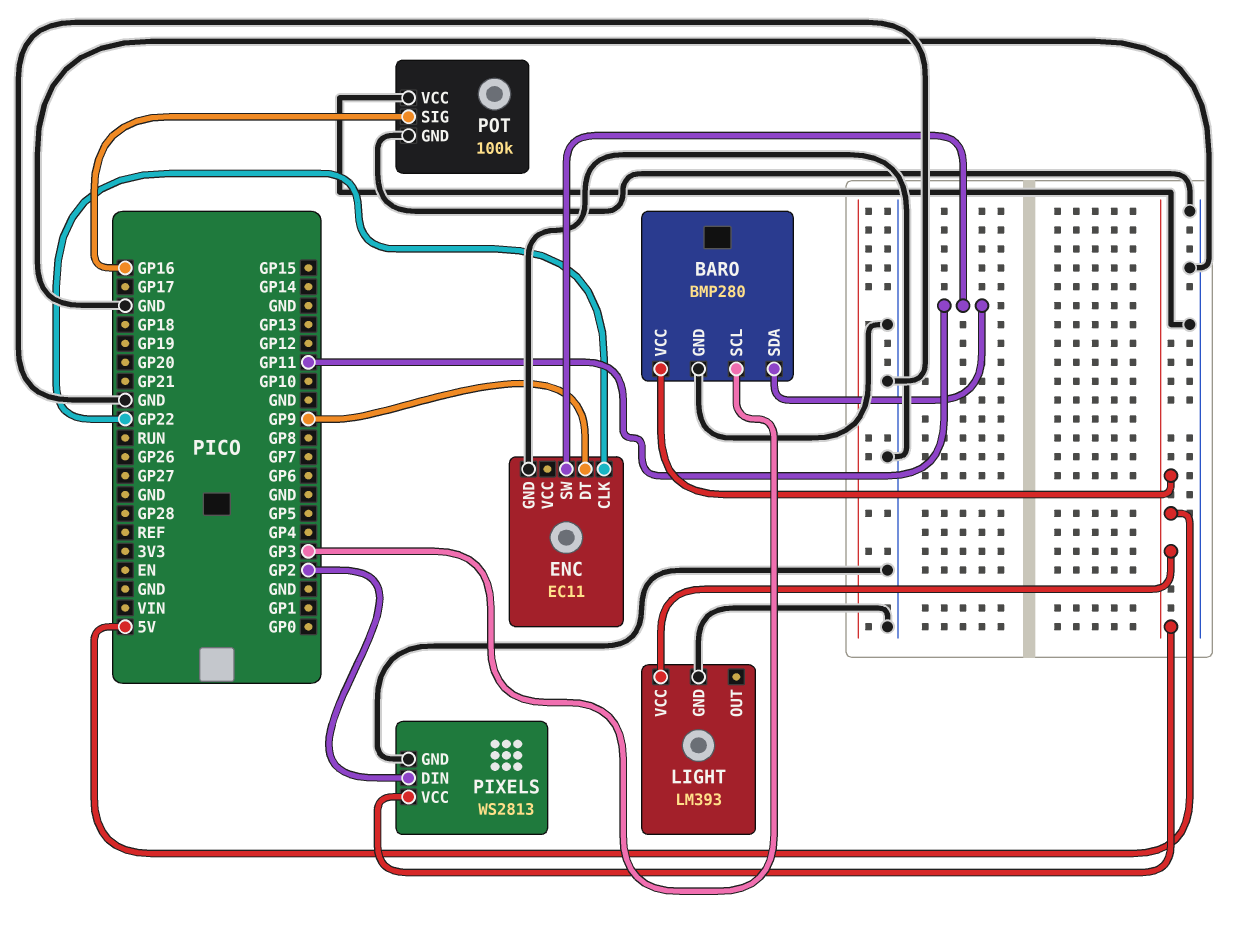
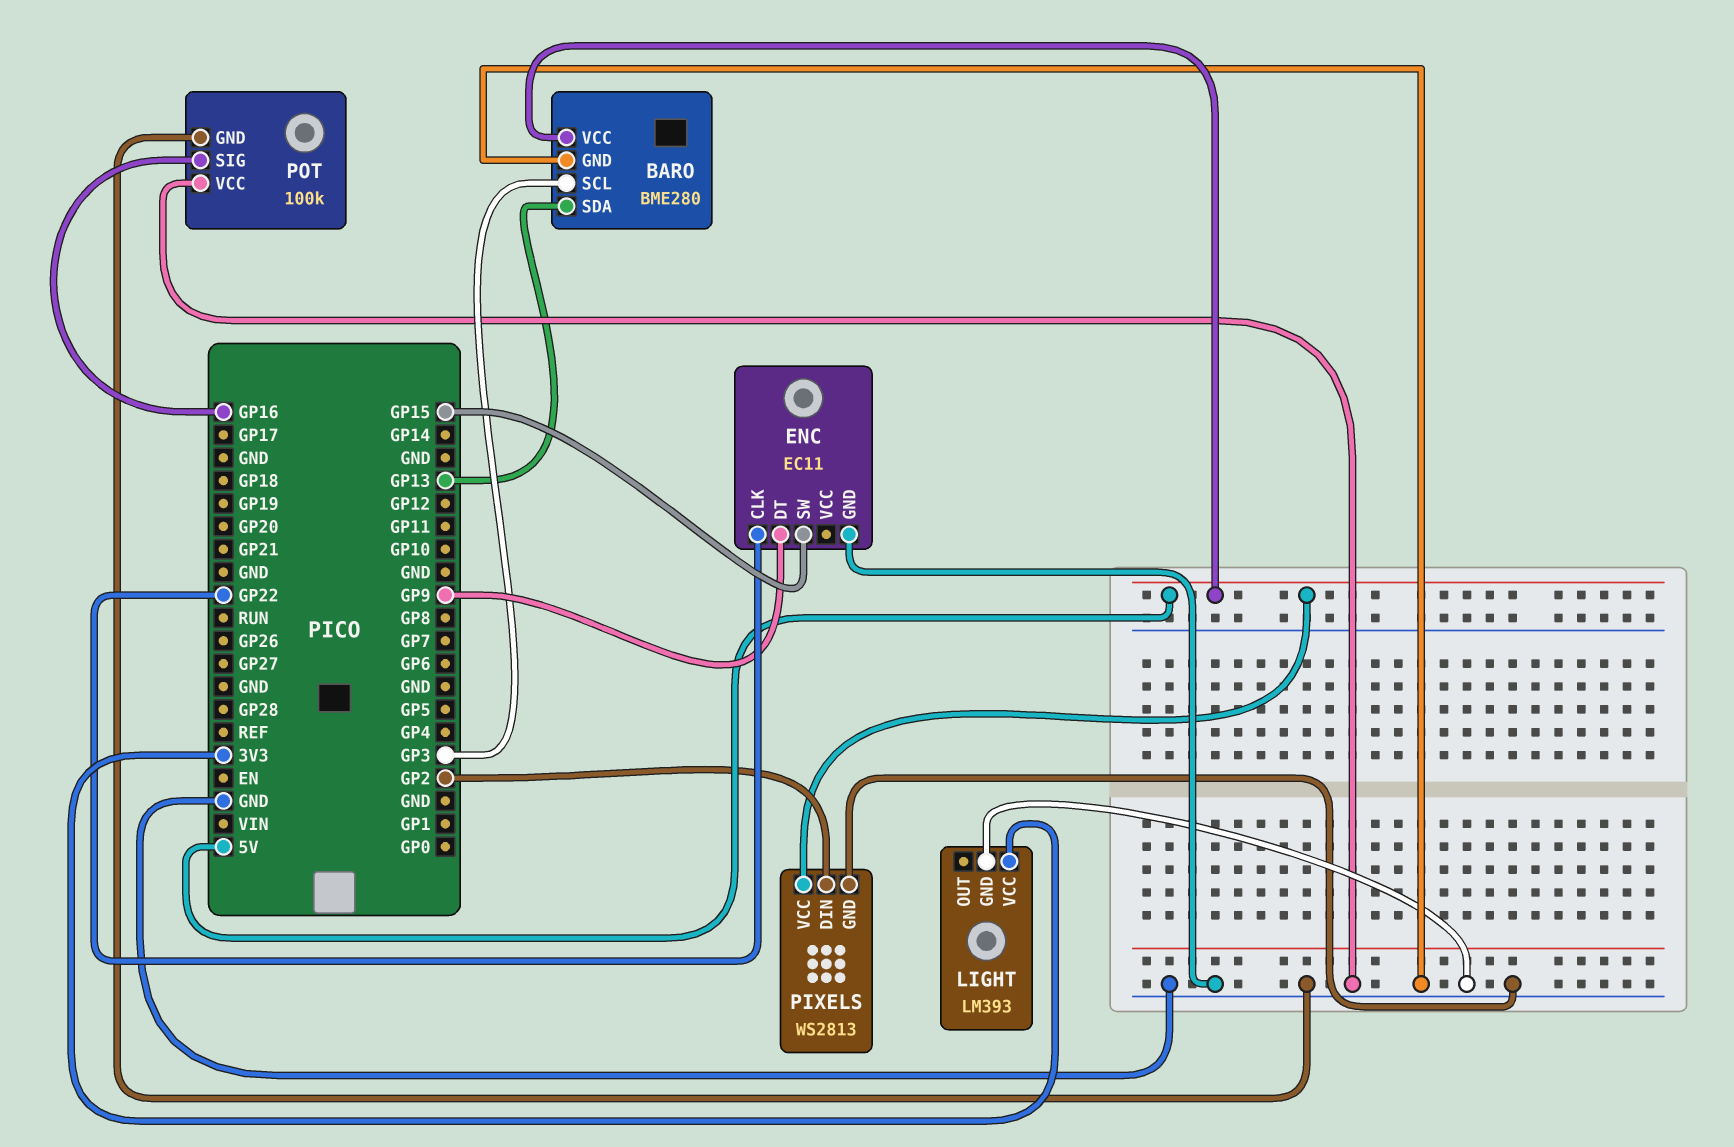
BARO: BMP280 -> BME280
BARO pin SDA: GP11 -> GP13
ENC pin SW: GP11 -> GP15
LIGHT pin VCC: 5V -> 3V3

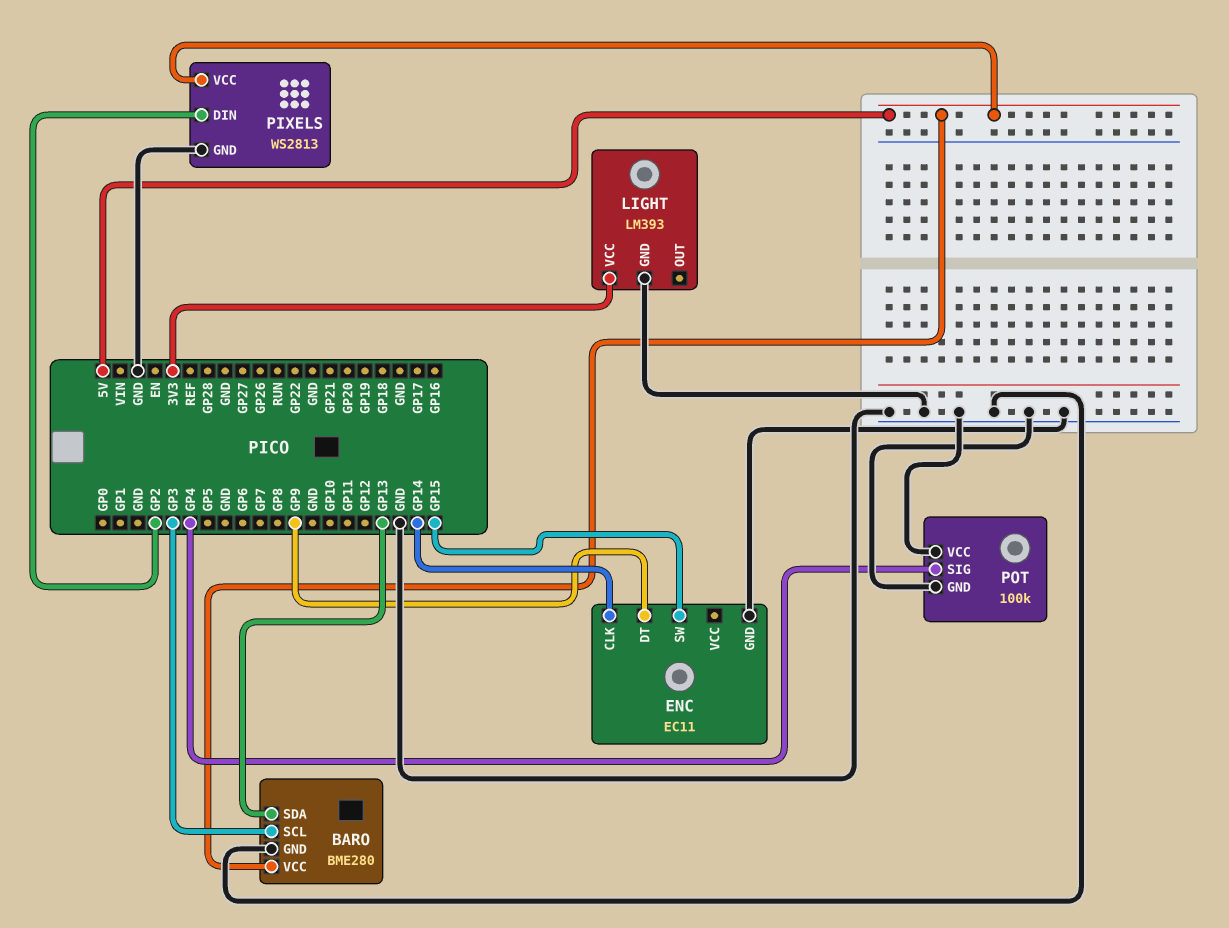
ENC pin CLK: GP22 -> GP14
POT pin SIG: GP16 -> GP4

